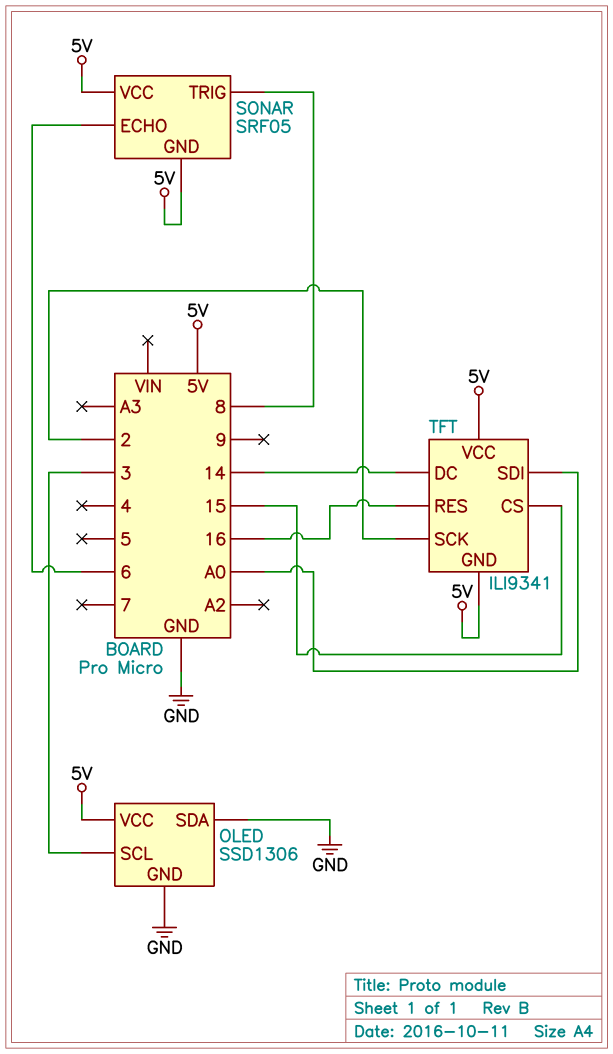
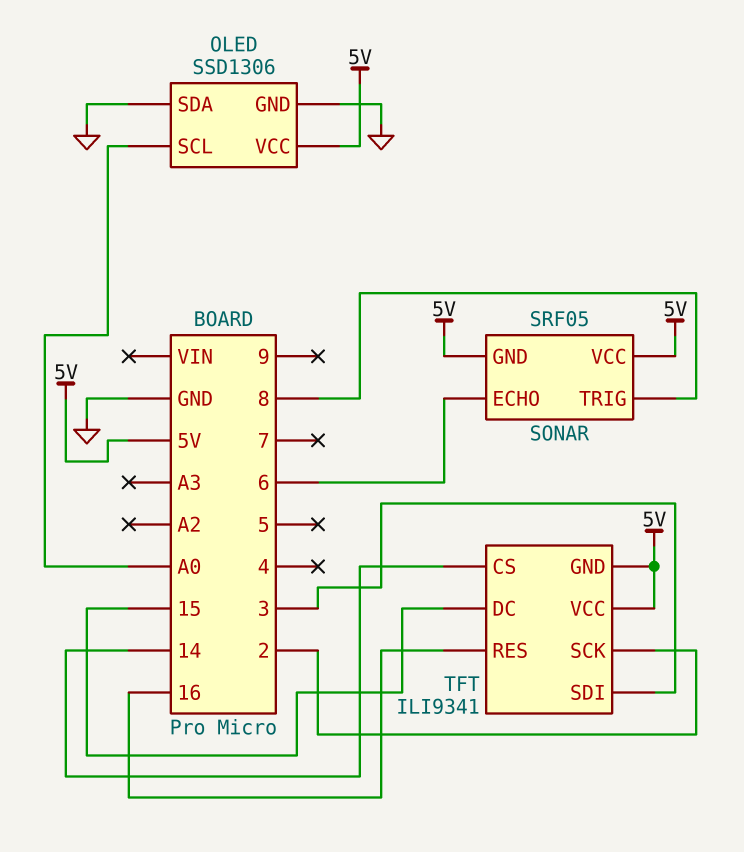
OLED pin SCL: 3 -> A0
TFT pin CS: 15 -> 14
TFT pin DC: 14 -> 15
TFT pin SDI: A0 -> 3

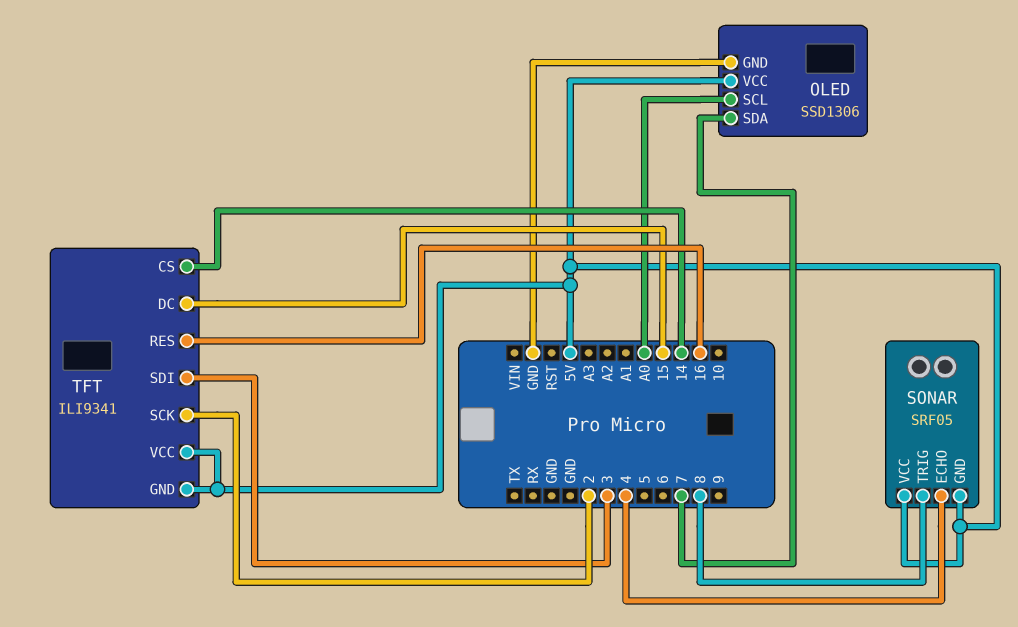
OLED pin SDA: GND -> 7
SONAR pin ECHO: 6 -> 4

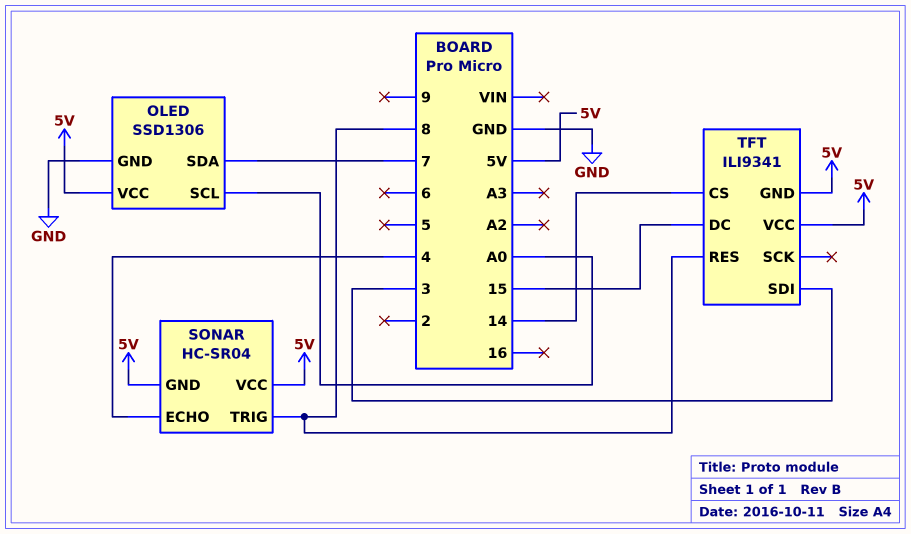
SONAR: SRF05 -> HC-SR04
TFT pin RES: 16 -> 8
TFT pin SCK: 2 -> none

